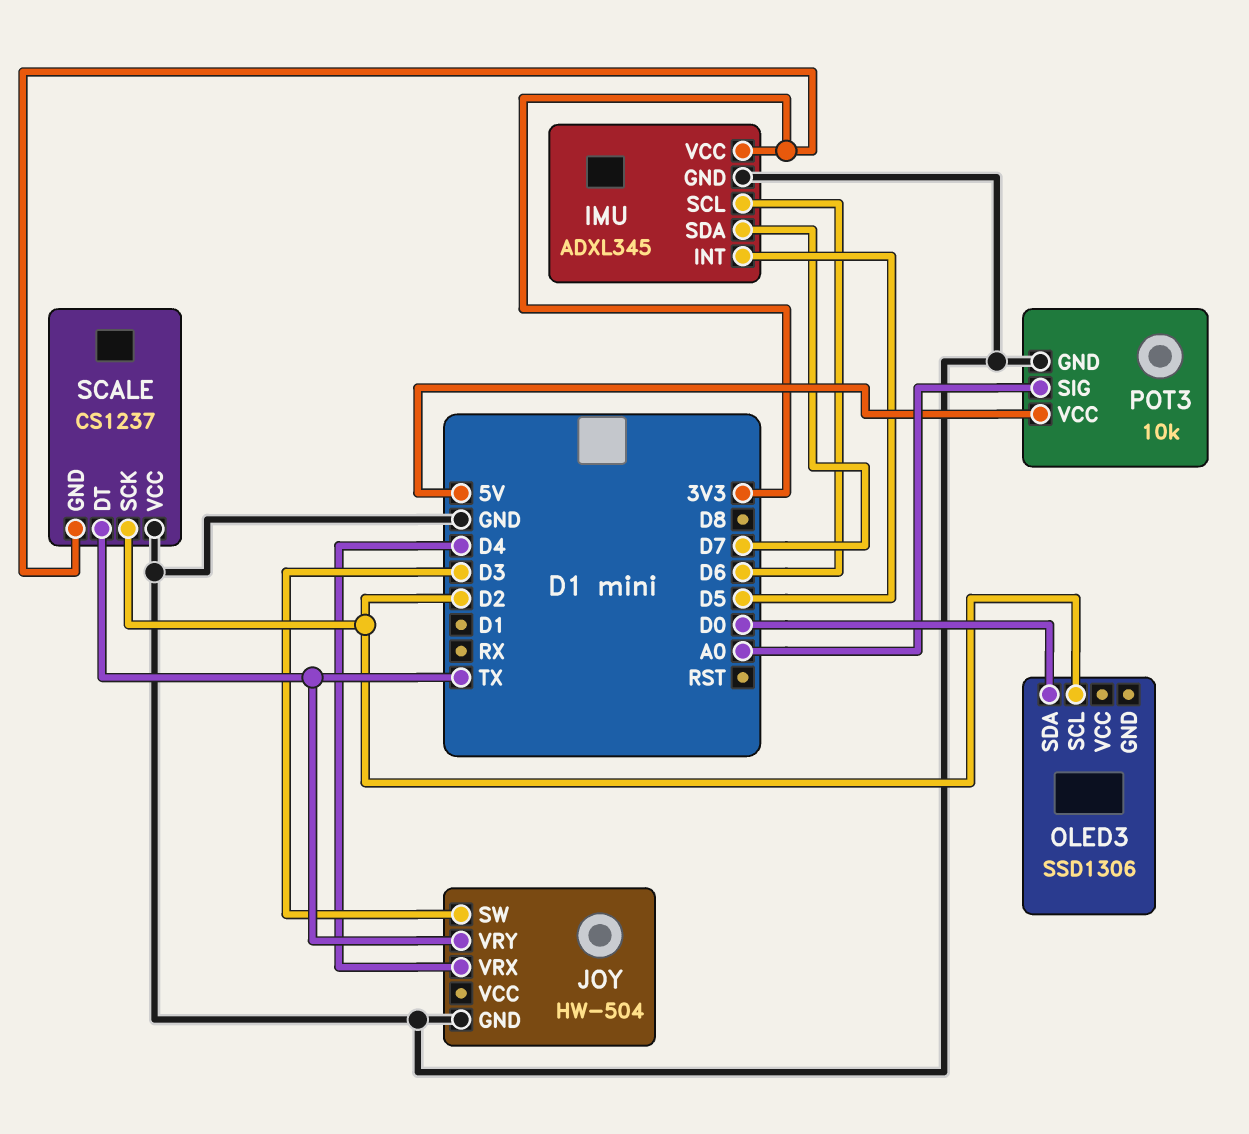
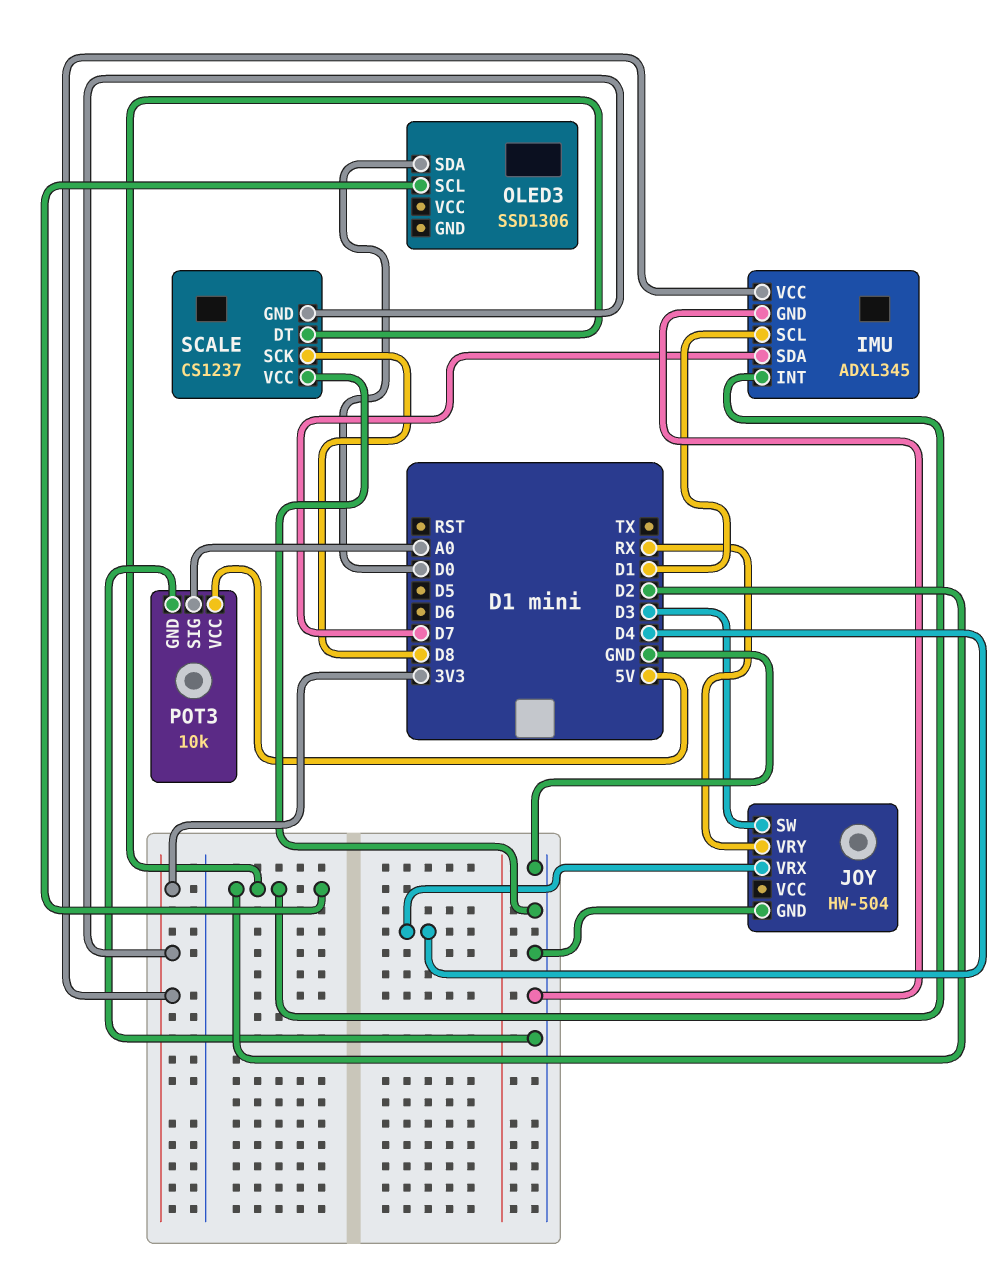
IMU pin INT: D5 -> D2
IMU pin SCL: D6 -> D1
JOY pin VRY: TX -> RX
SCALE pin DT: TX -> D2
SCALE pin SCK: D2 -> D8

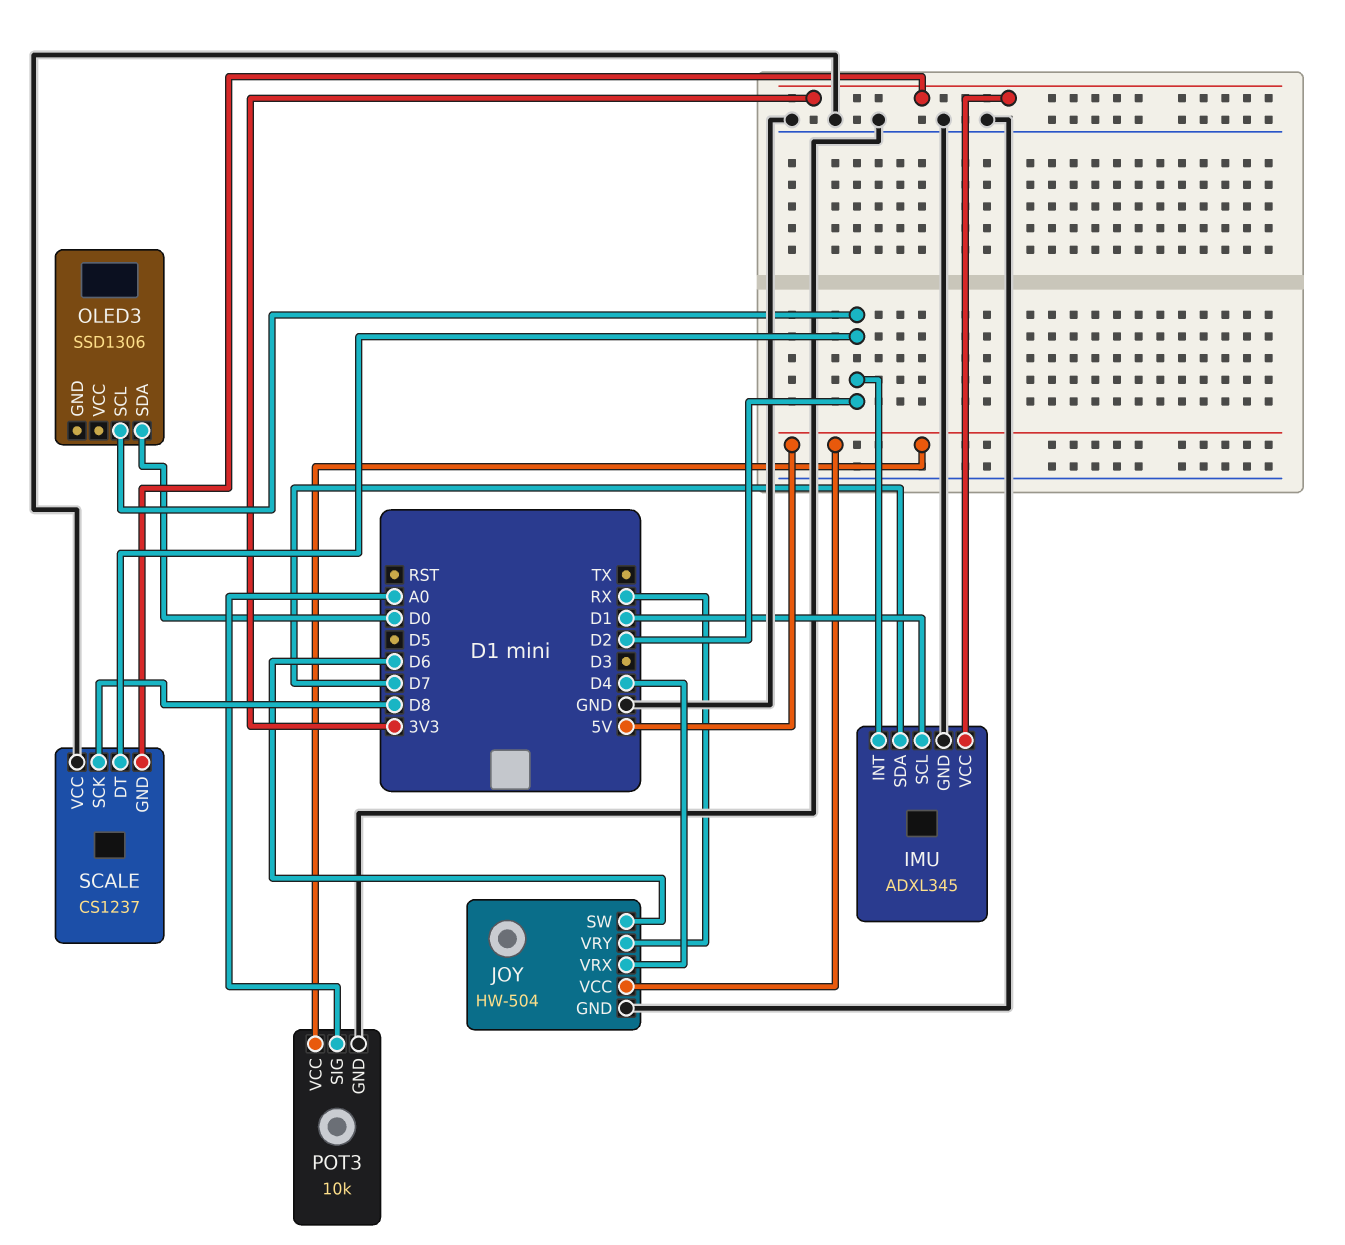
JOY pin SW: D3 -> D6
JOY pin VCC: none -> 5V

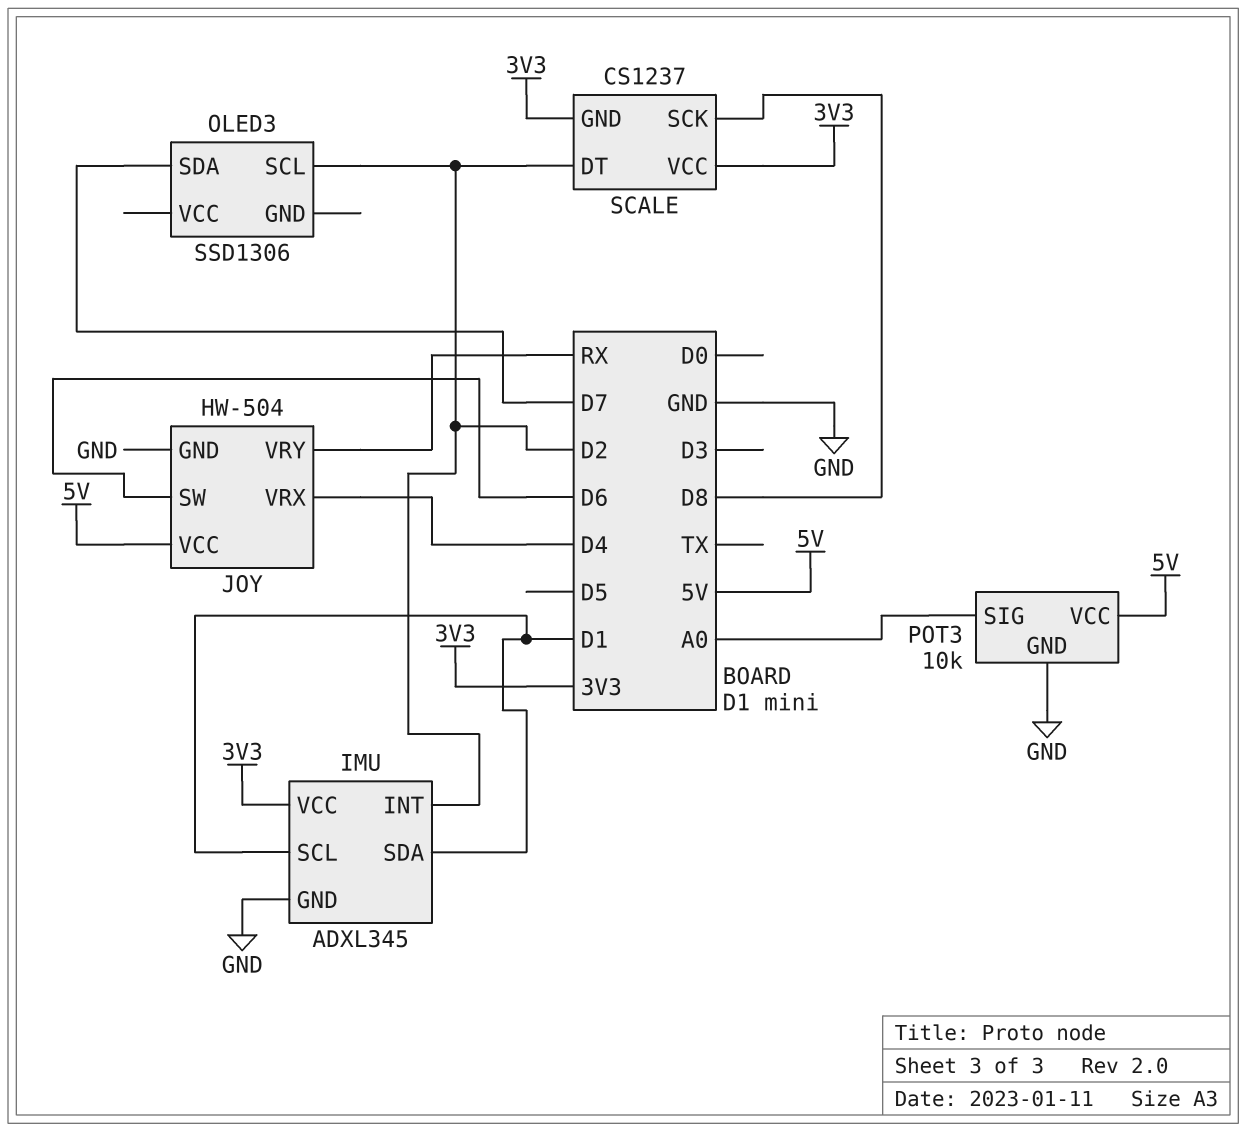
IMU pin SDA: D7 -> D1
OLED3 pin SDA: D0 -> D7
SCALE pin VCC: GND -> 3V3

